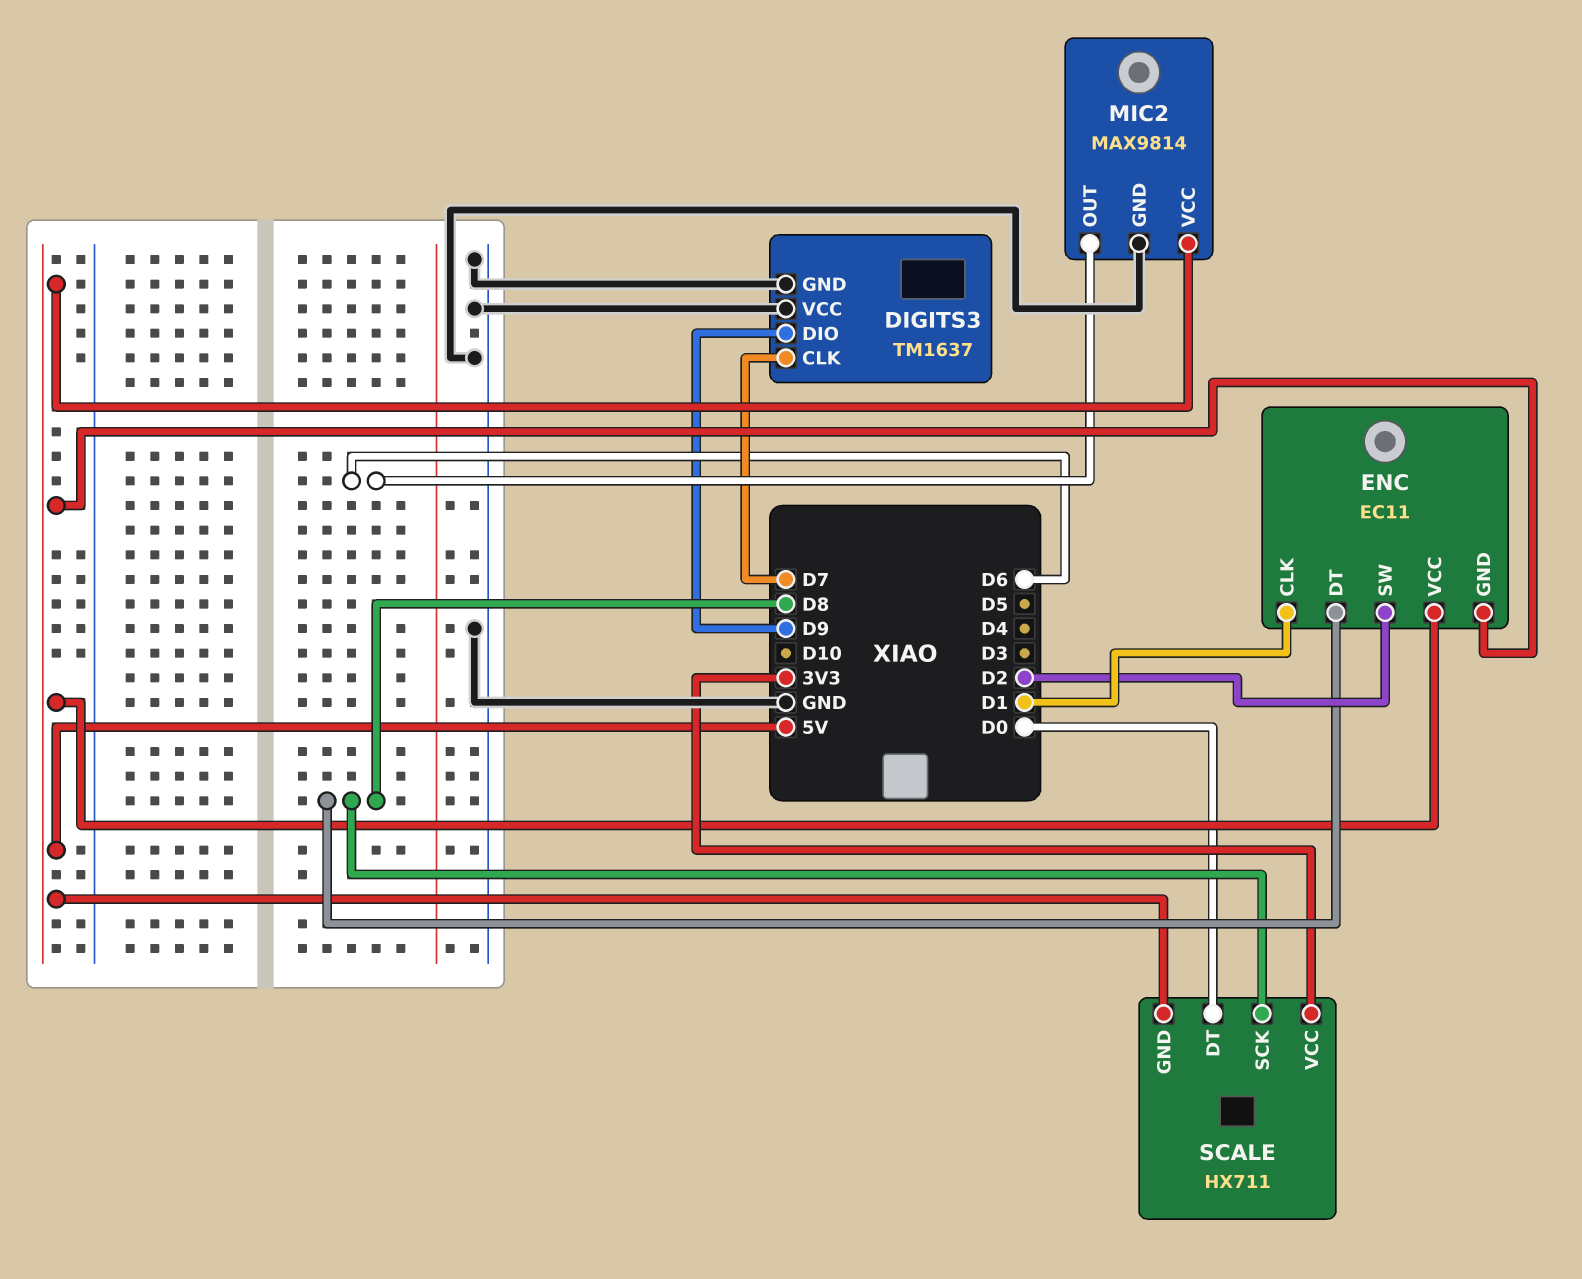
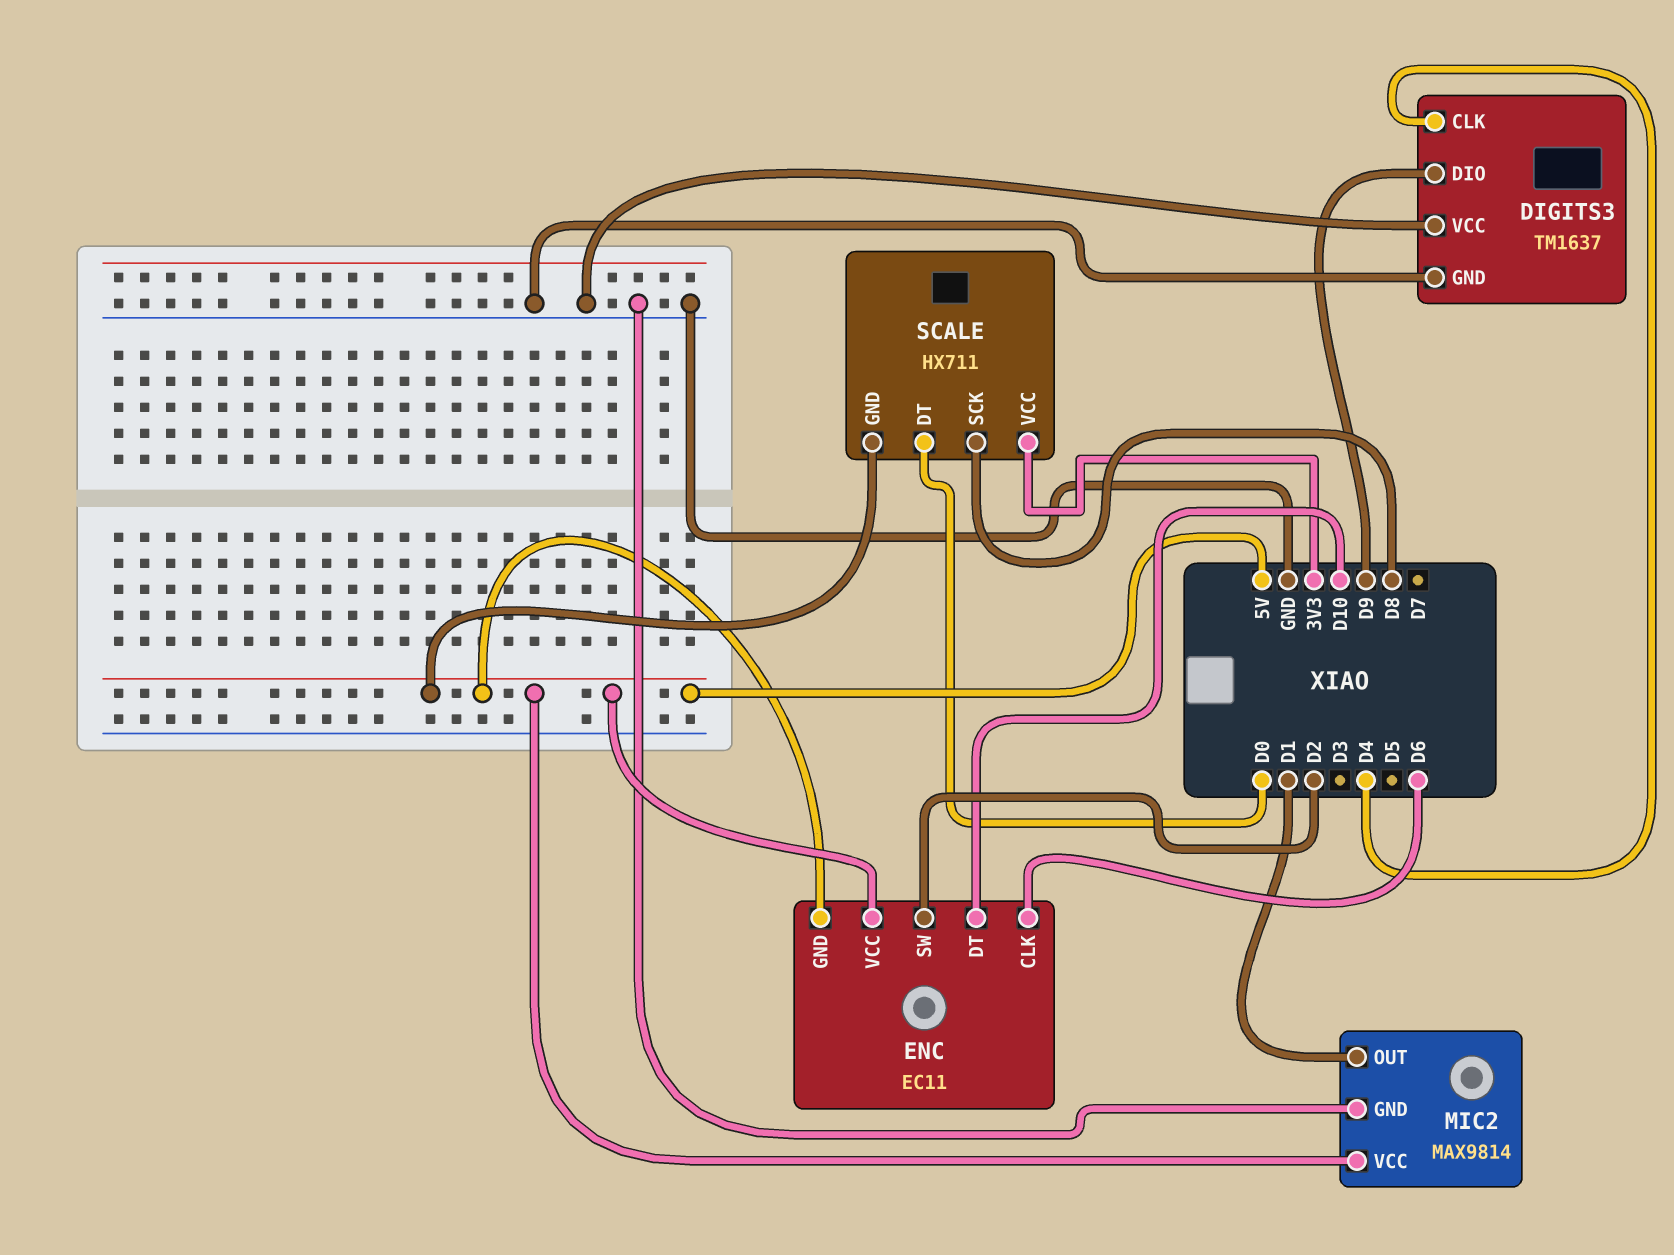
DIGITS3 pin CLK: D7 -> D4
ENC pin CLK: D1 -> D6
ENC pin DT: D8 -> D10
MIC2 pin OUT: D6 -> D1

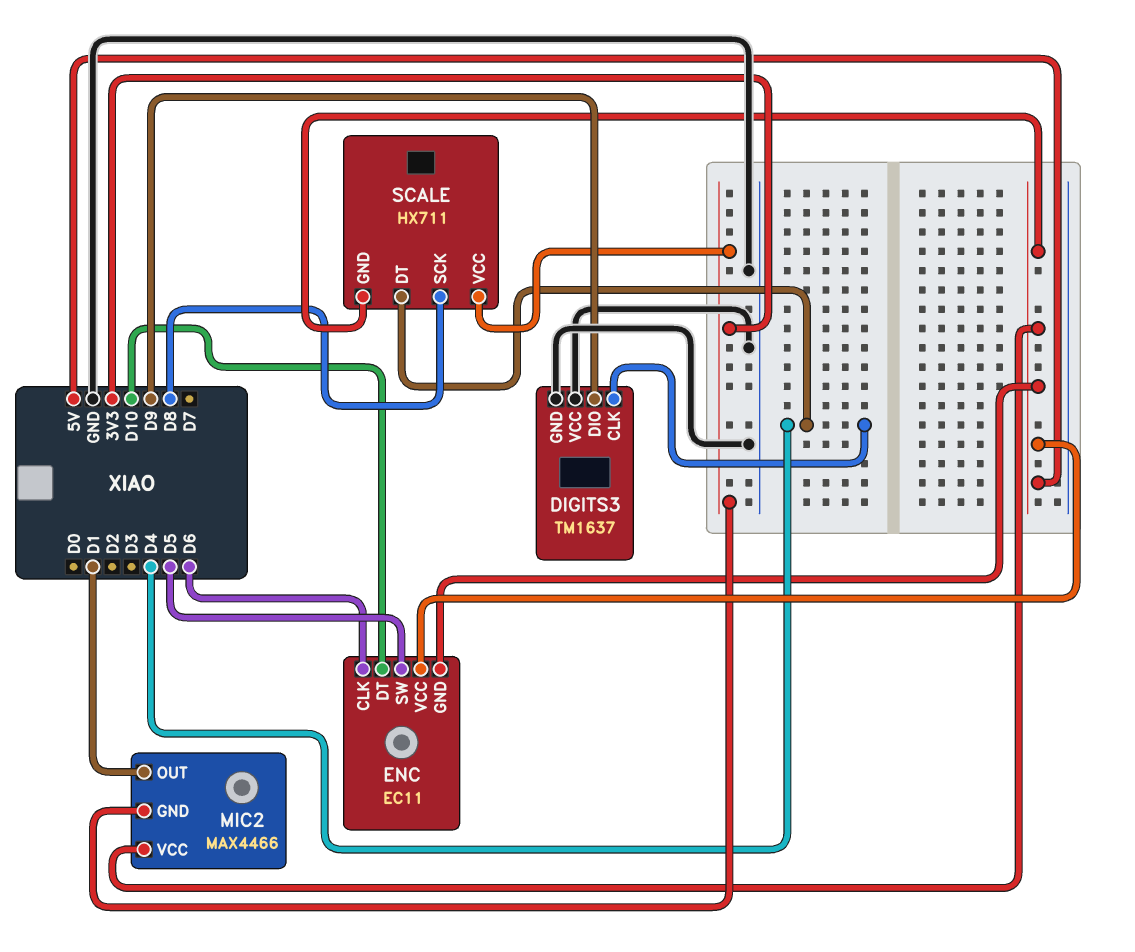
ENC pin SW: D2 -> D5
MIC2: MAX9814 -> MAX4466
MIC2 pin GND: GND -> 3V3
SCALE pin DT: D0 -> D4

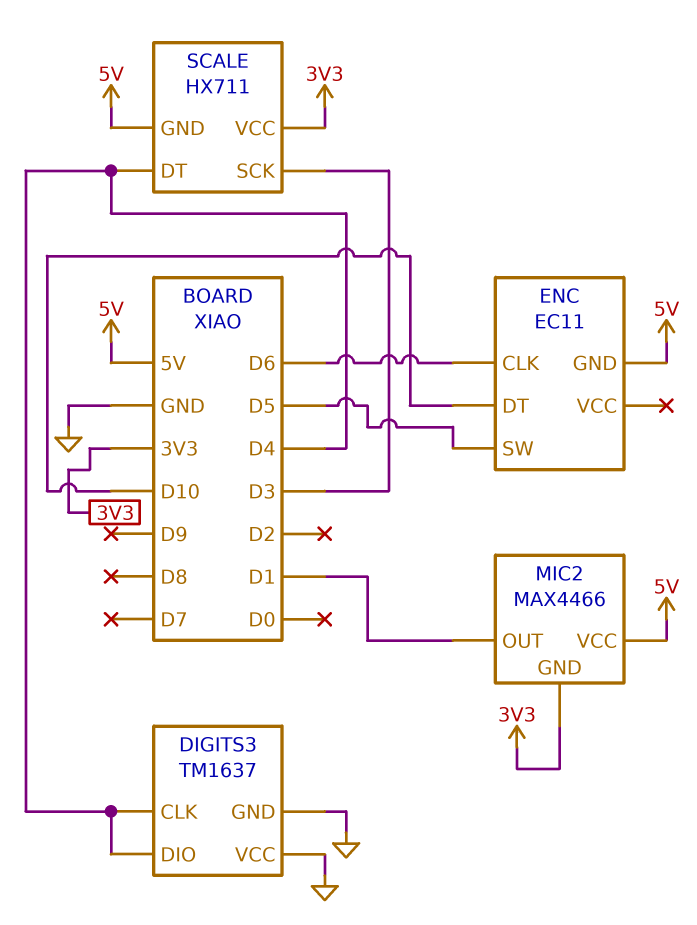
DIGITS3 pin DIO: D9 -> D4
ENC pin VCC: 5V -> none
SCALE pin SCK: D8 -> D3

